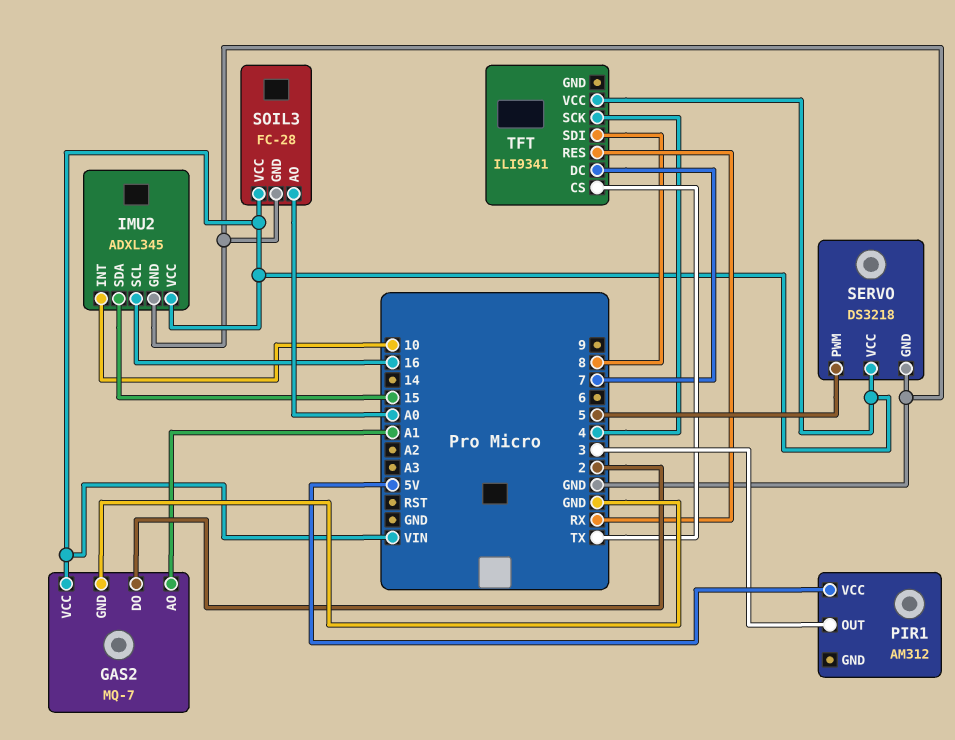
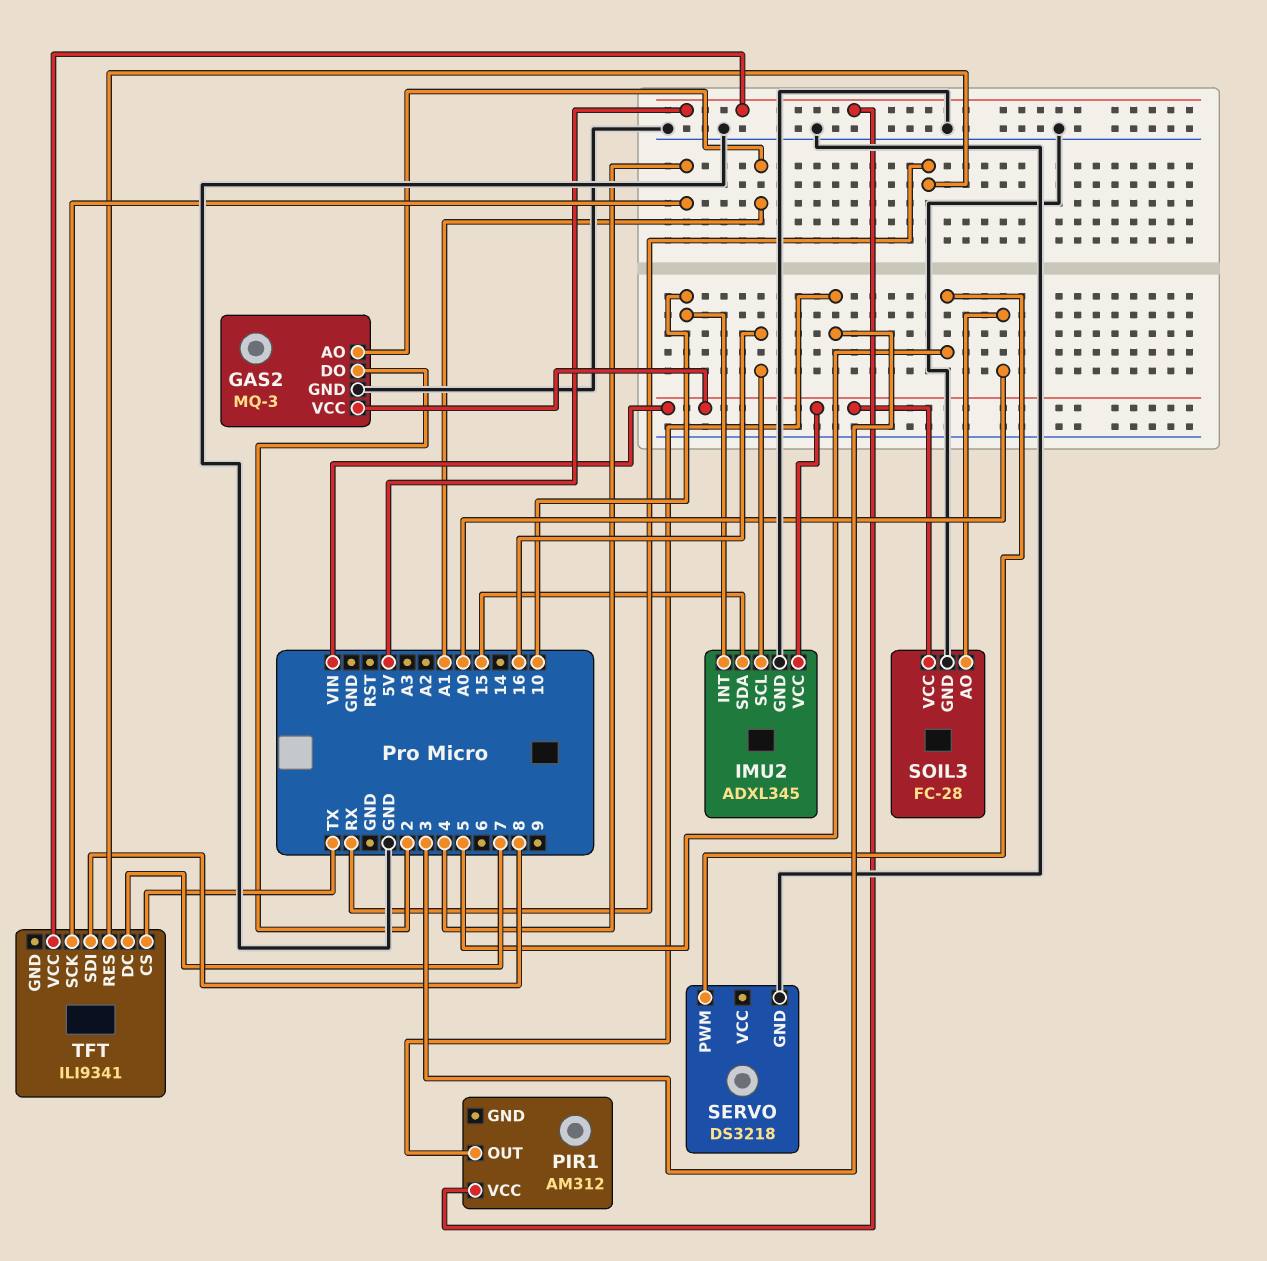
GAS2: MQ-7 -> MQ-3
SERVO pin VCC: VIN -> none
TFT pin VCC: VIN -> 5V

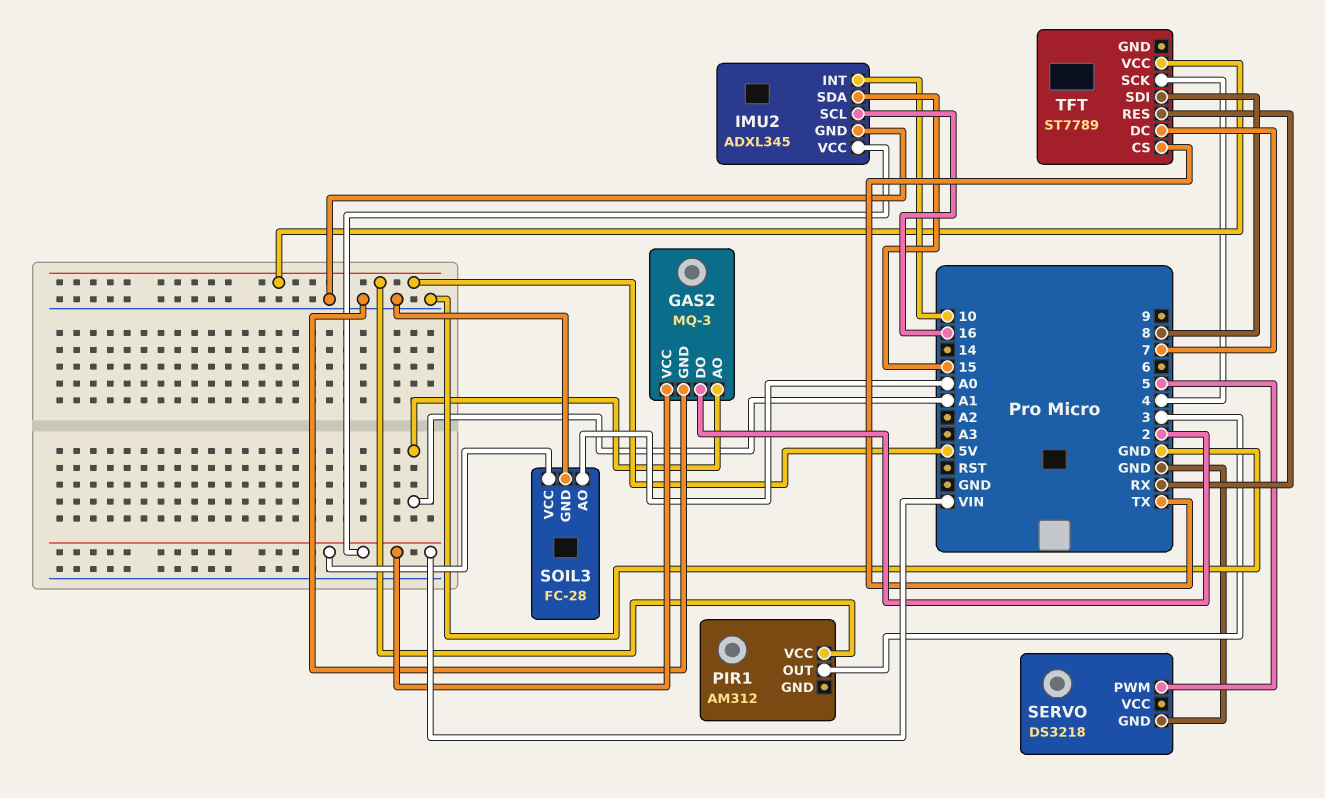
TFT: ILI9341 -> ST7789

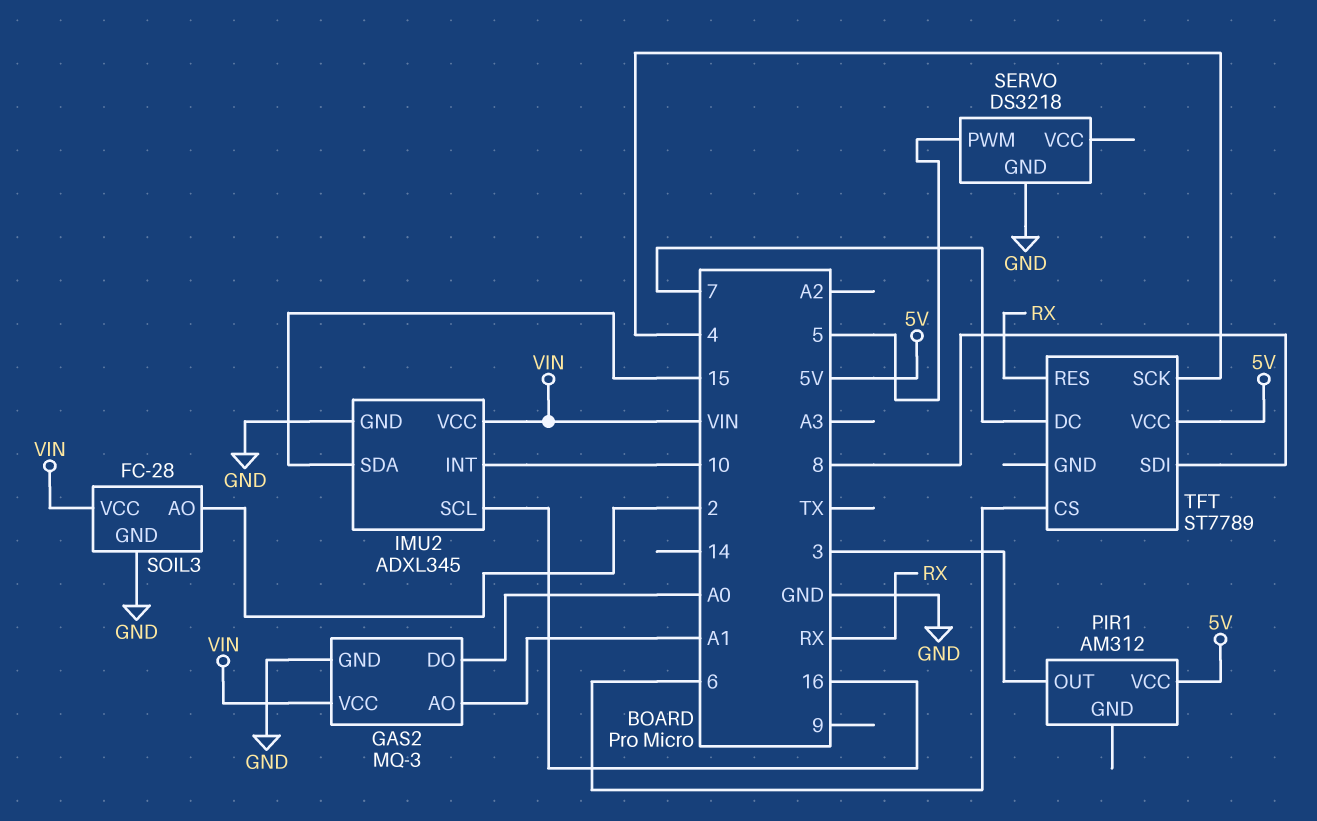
GAS2 pin DO: 2 -> A0
SOIL3 pin AO: A0 -> 2
TFT pin CS: TX -> 6

